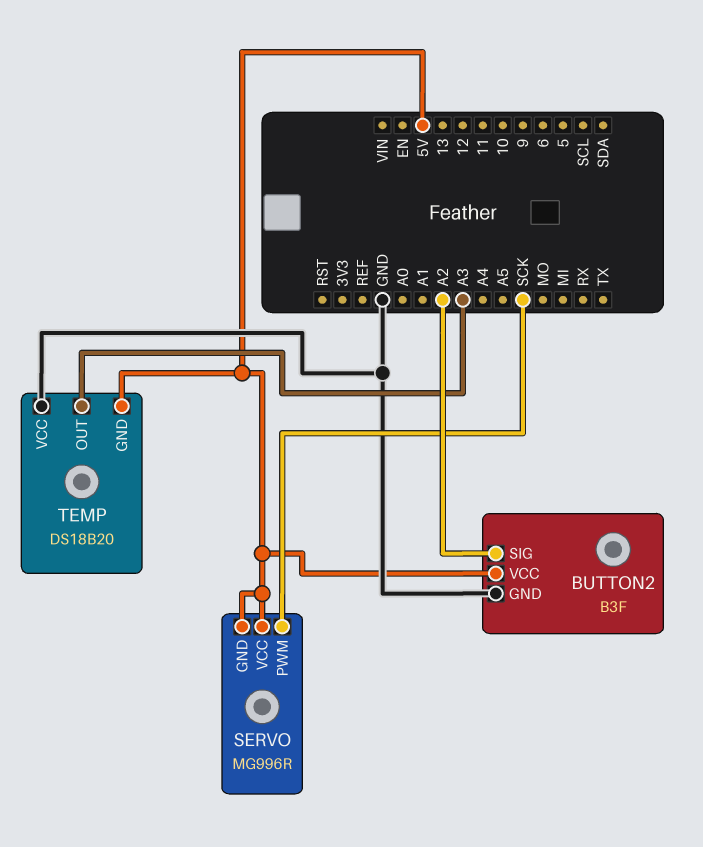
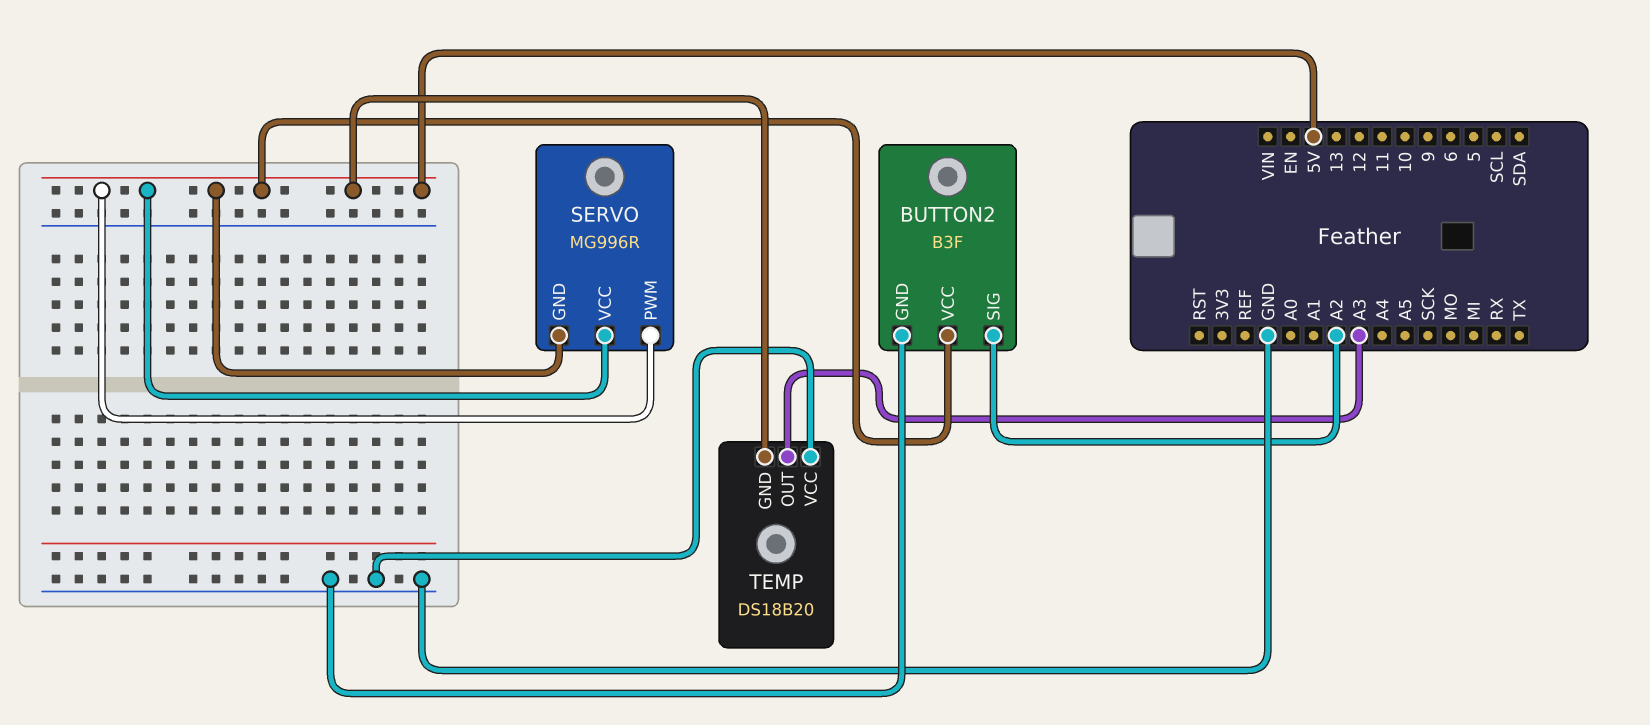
SERVO pin PWM: SCK -> 5V

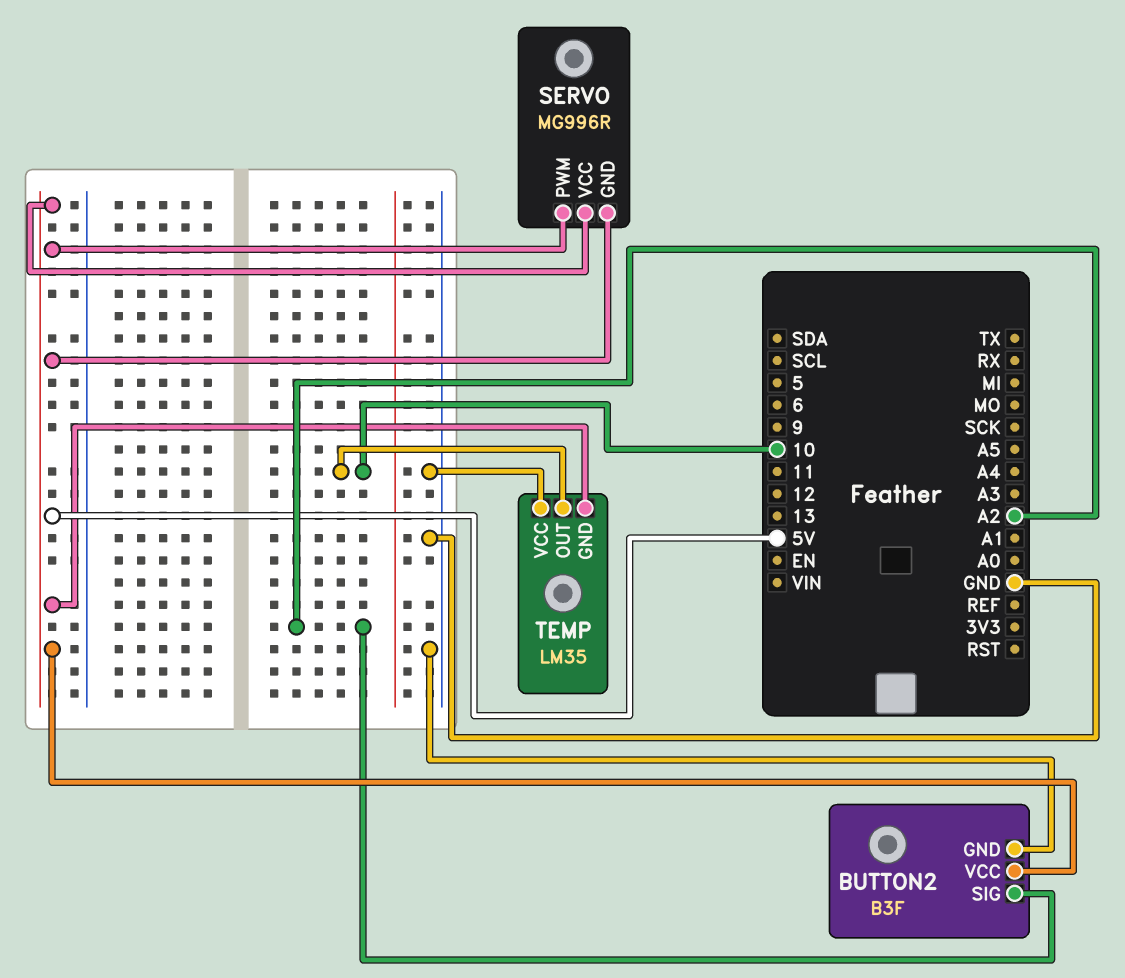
TEMP: DS18B20 -> LM35
TEMP pin OUT: A3 -> 10

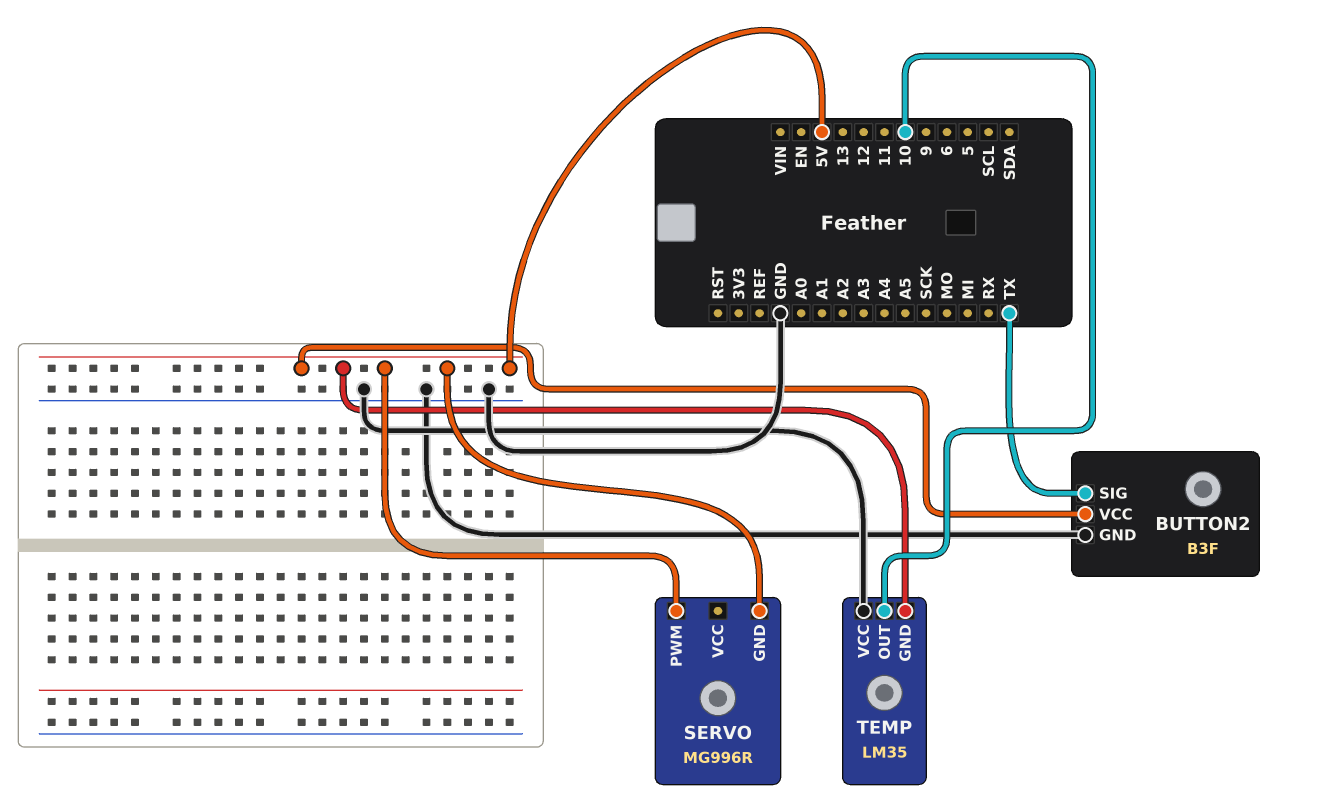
BUTTON2 pin SIG: A2 -> TX
SERVO pin VCC: 5V -> none

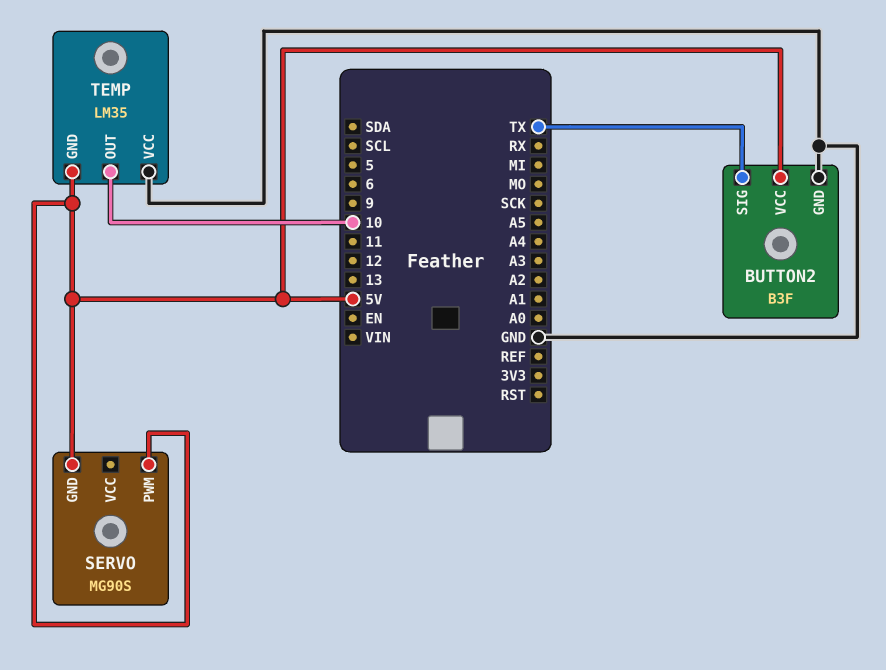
SERVO: MG996R -> MG90S

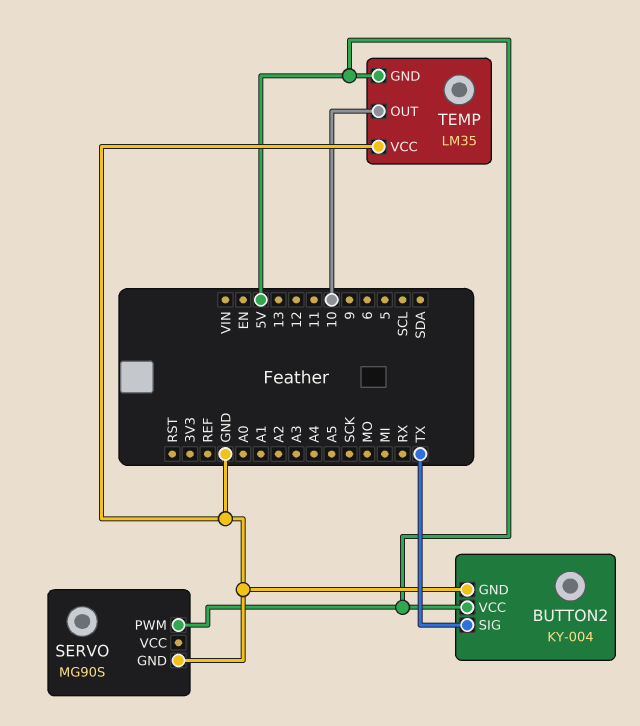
BUTTON2: B3F -> KY-004
SERVO pin GND: 5V -> GND

